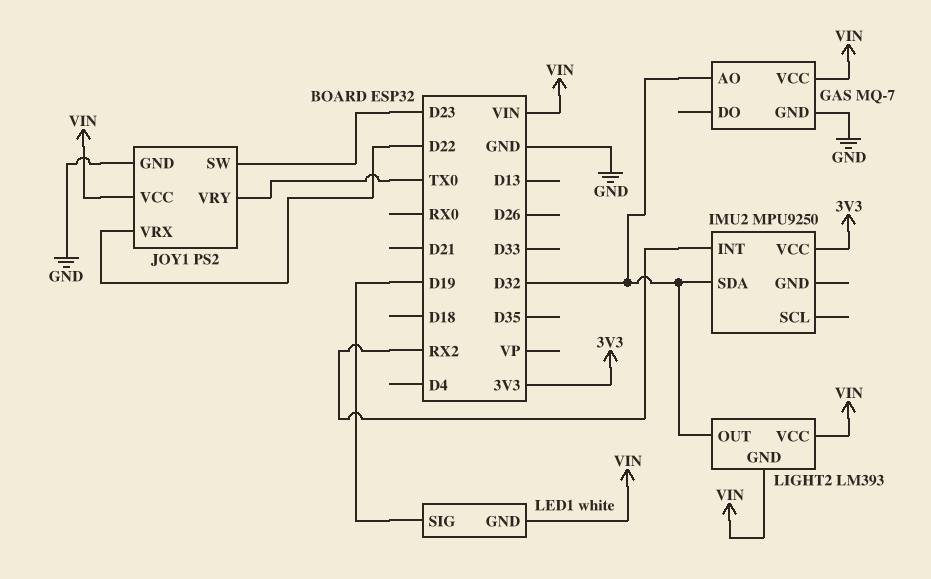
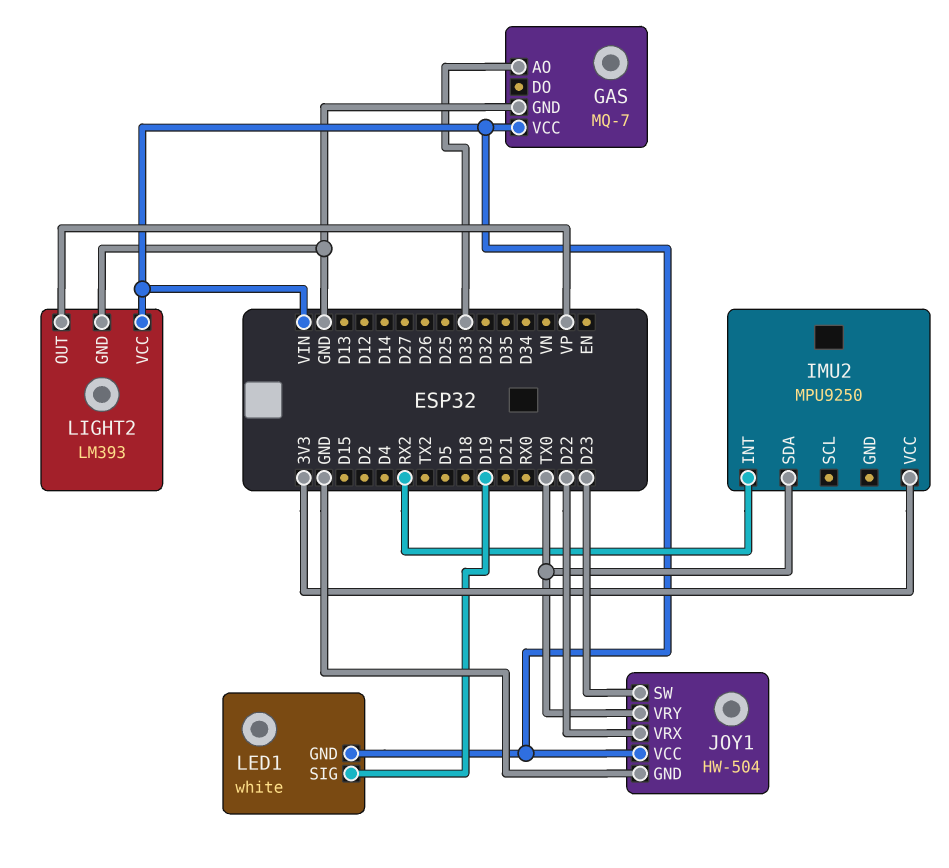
GAS pin AO: D32 -> D33
IMU2 pin SDA: D32 -> TX0
JOY1: PS2 -> HW-504
LIGHT2 pin GND: VIN -> GND
LIGHT2 pin OUT: D32 -> VP

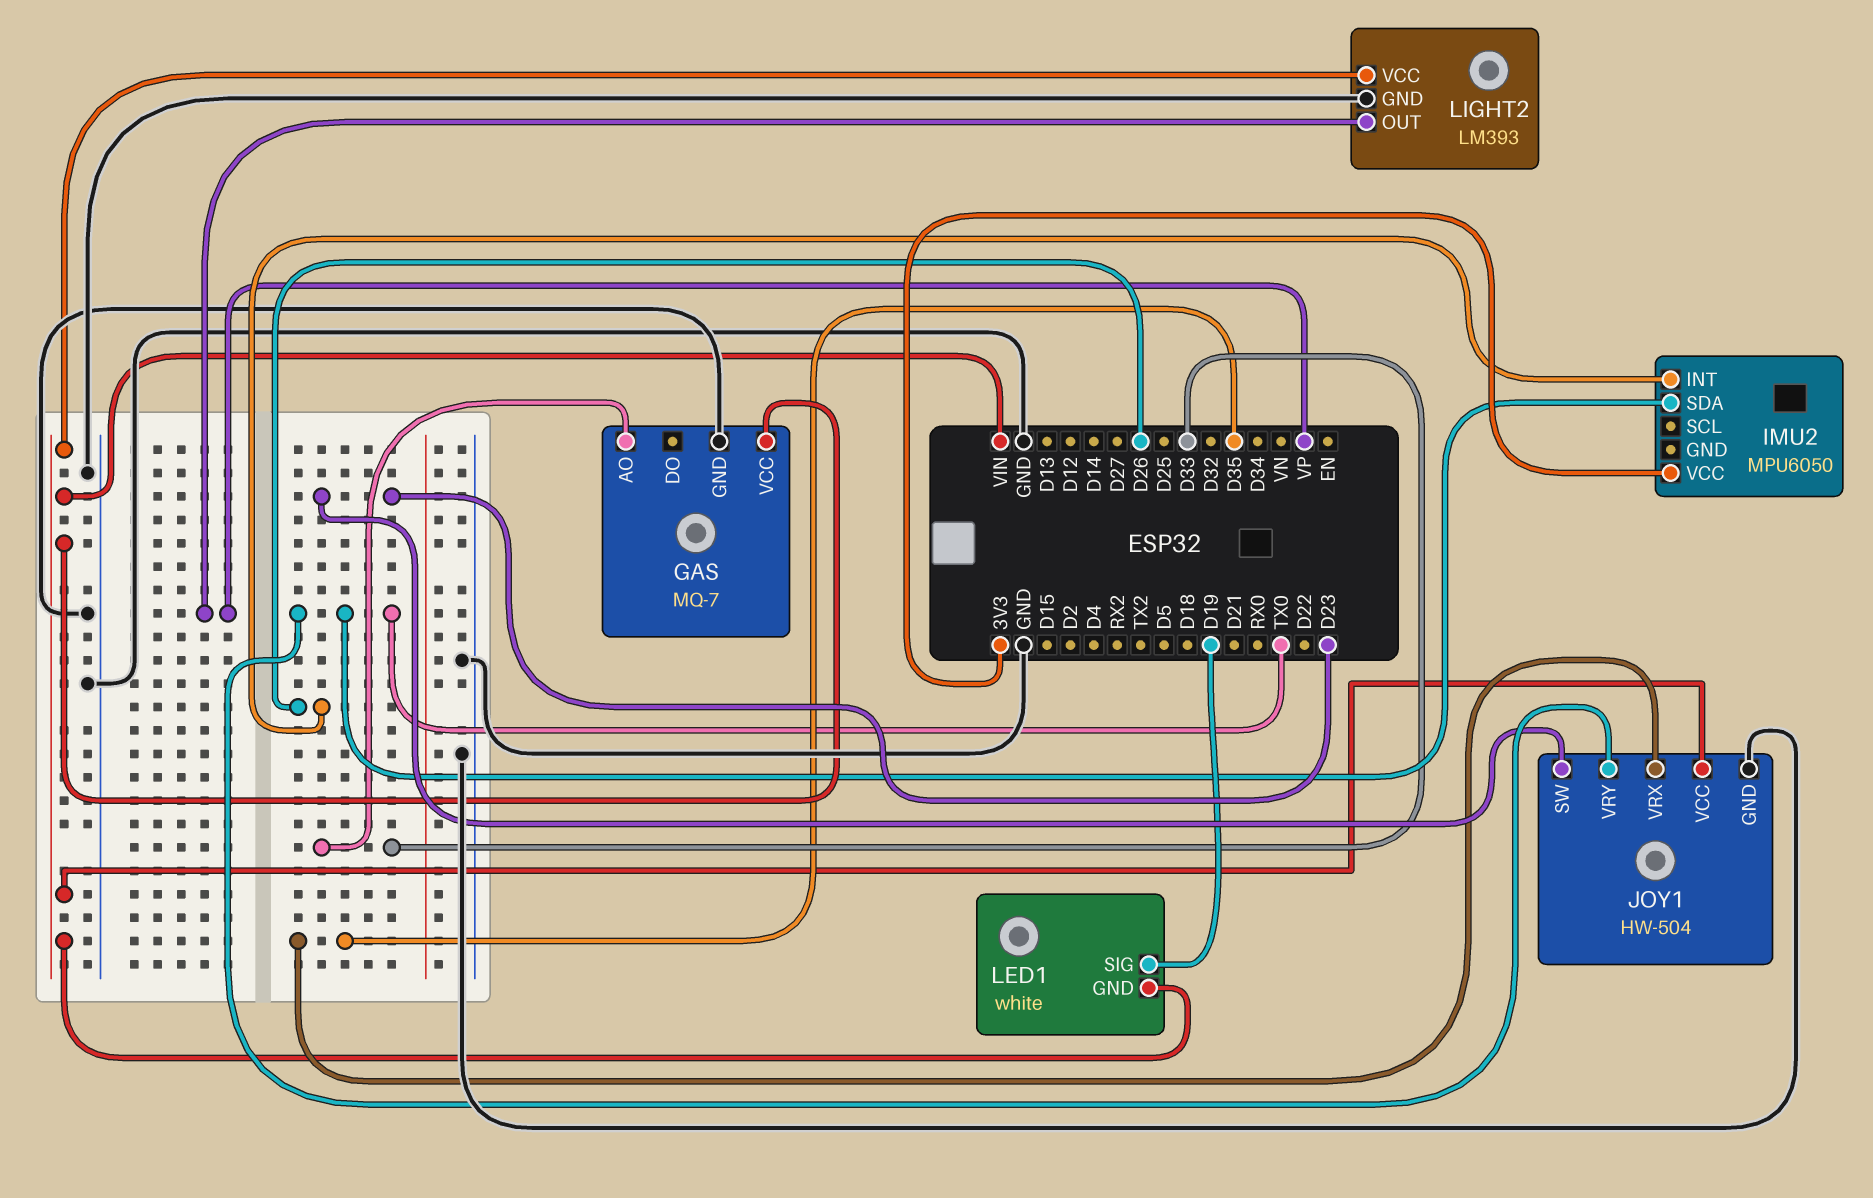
IMU2: MPU9250 -> MPU6050
IMU2 pin INT: RX2 -> D26
JOY1 pin VRX: D22 -> D35

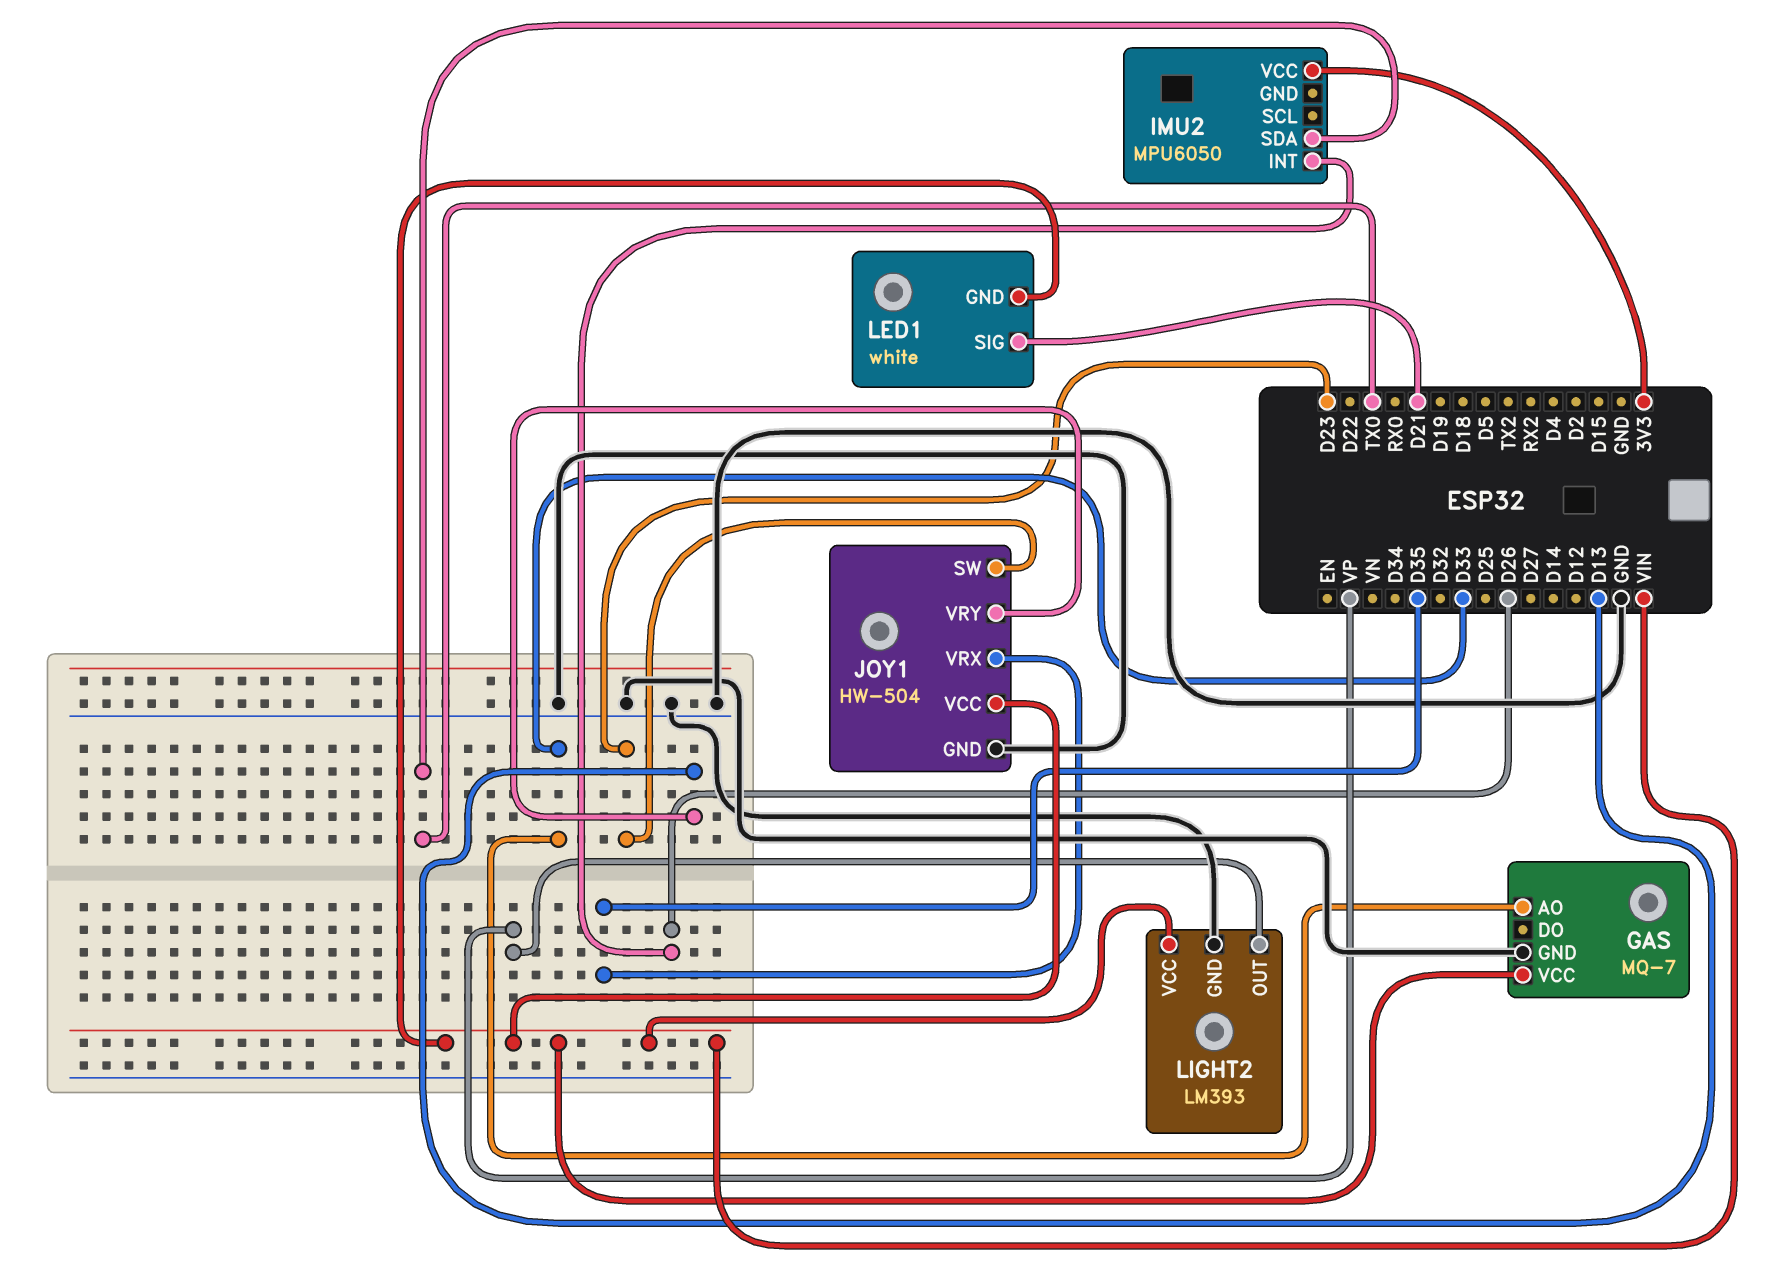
JOY1 pin VRY: TX0 -> D13
LED1 pin SIG: D19 -> D21

